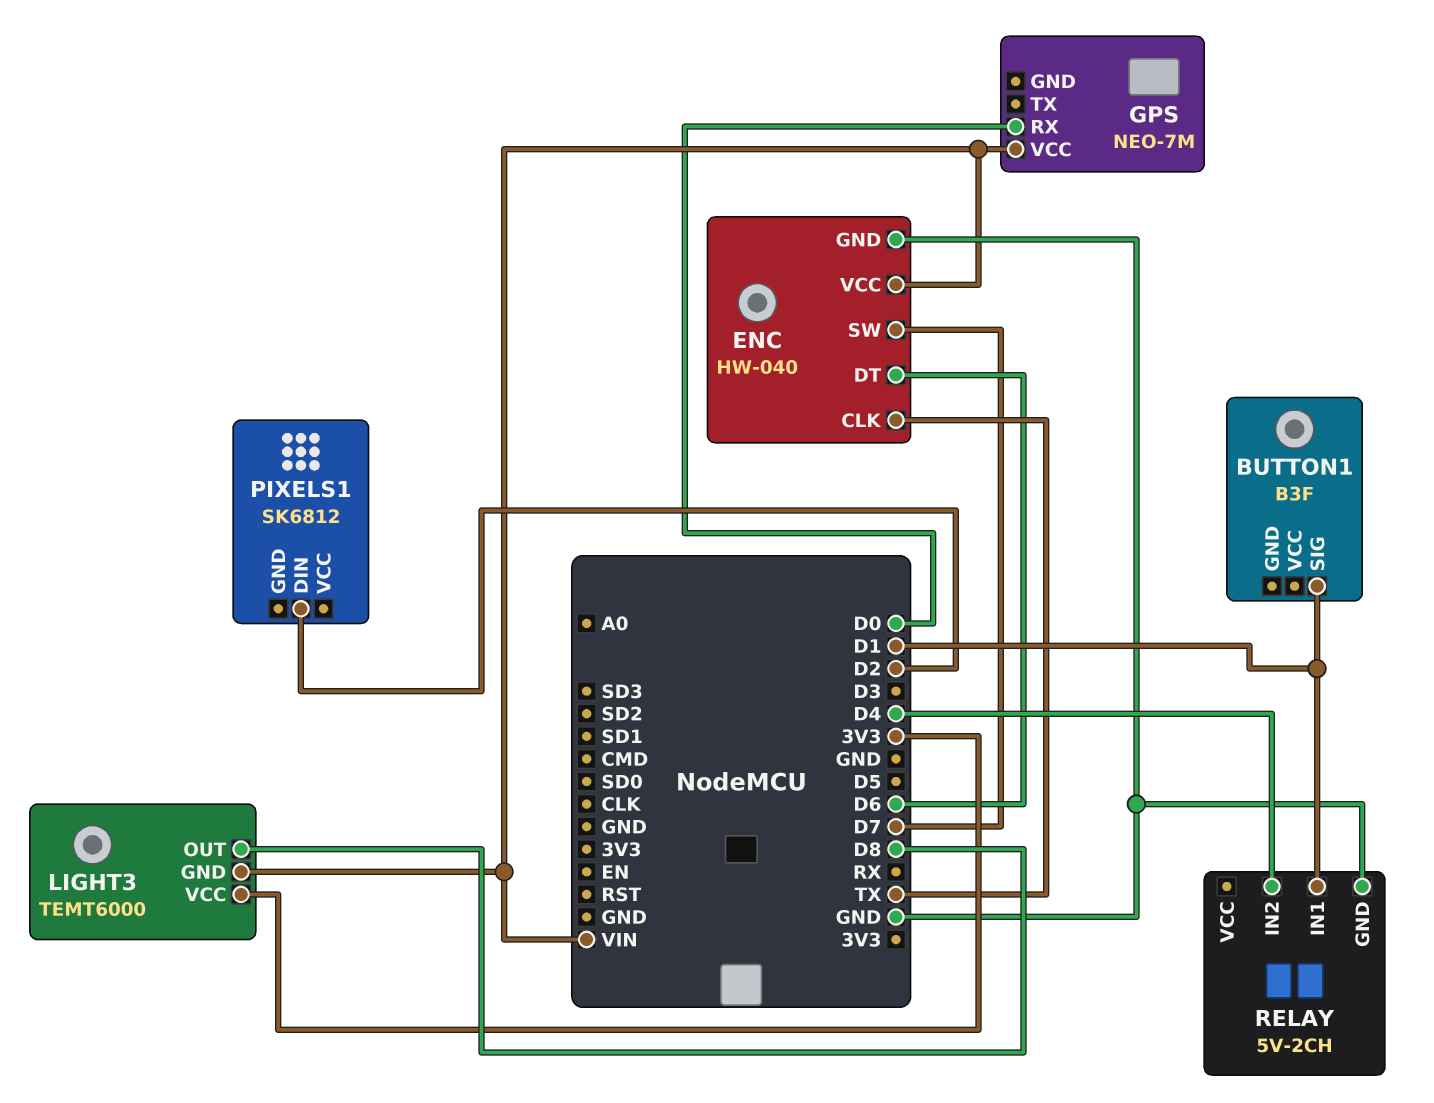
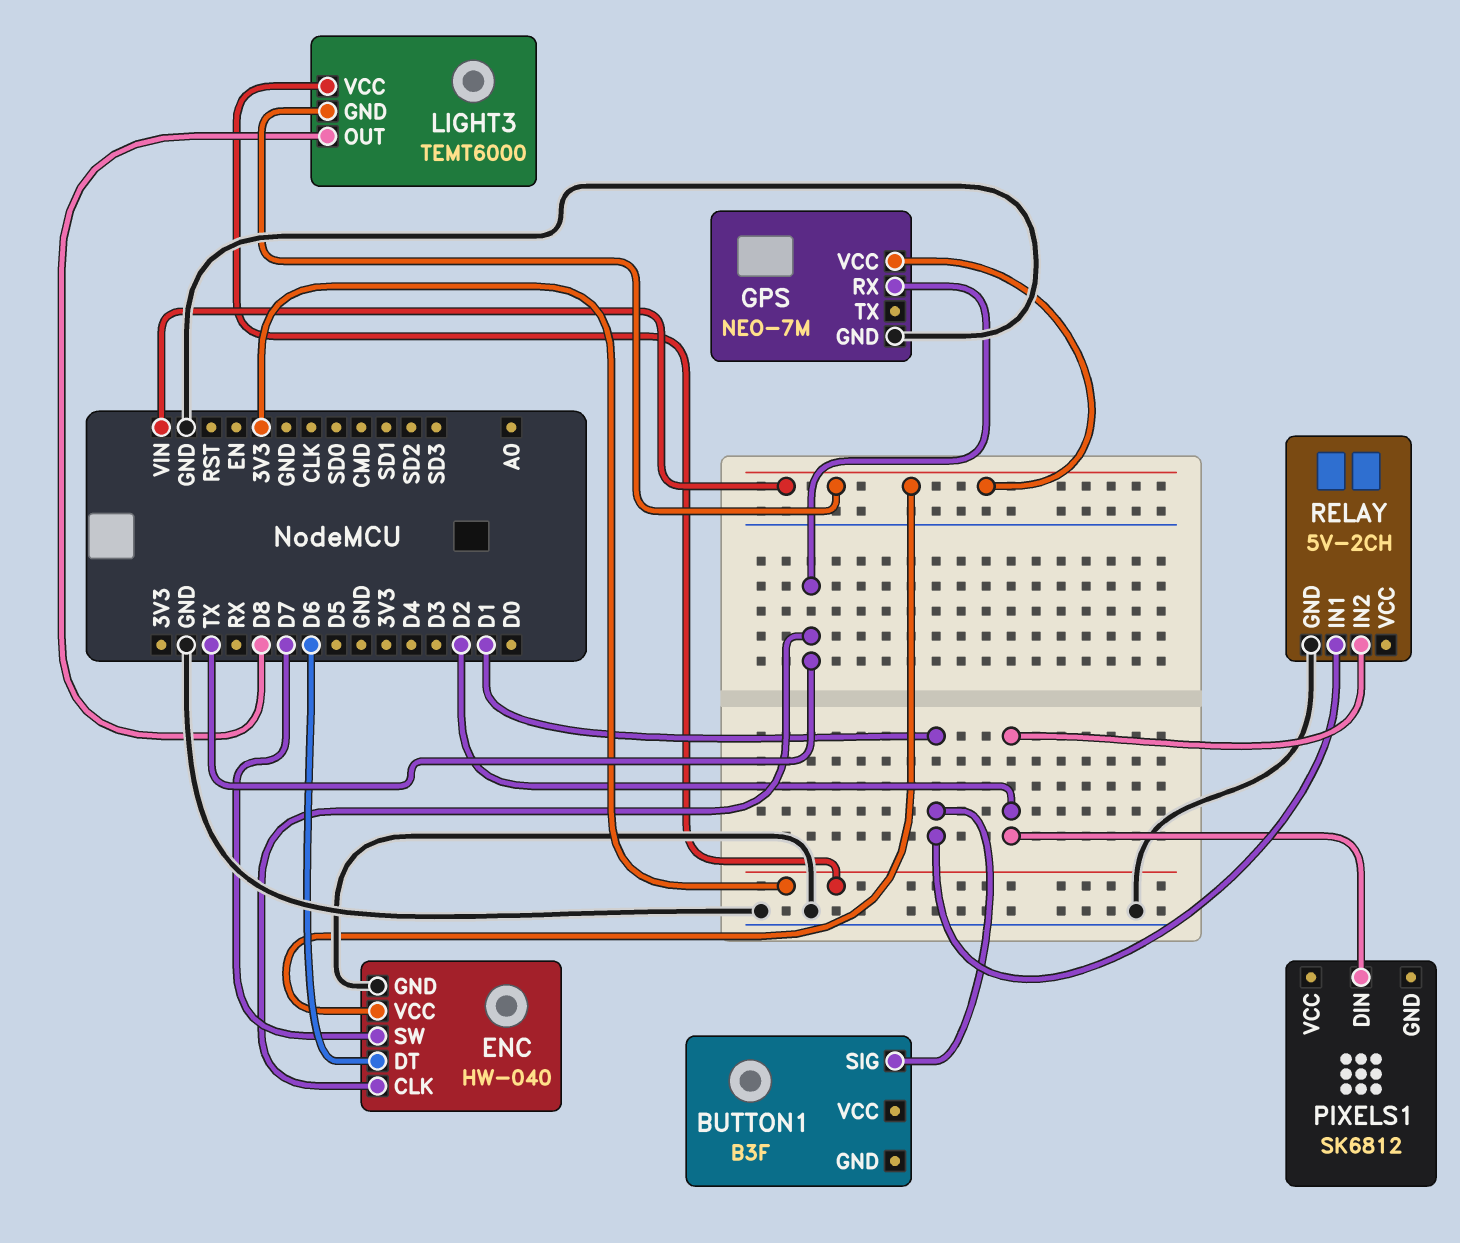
GPS pin GND: none -> GND
GPS pin RX: D0 -> TX
RELAY pin IN2: D4 -> D2

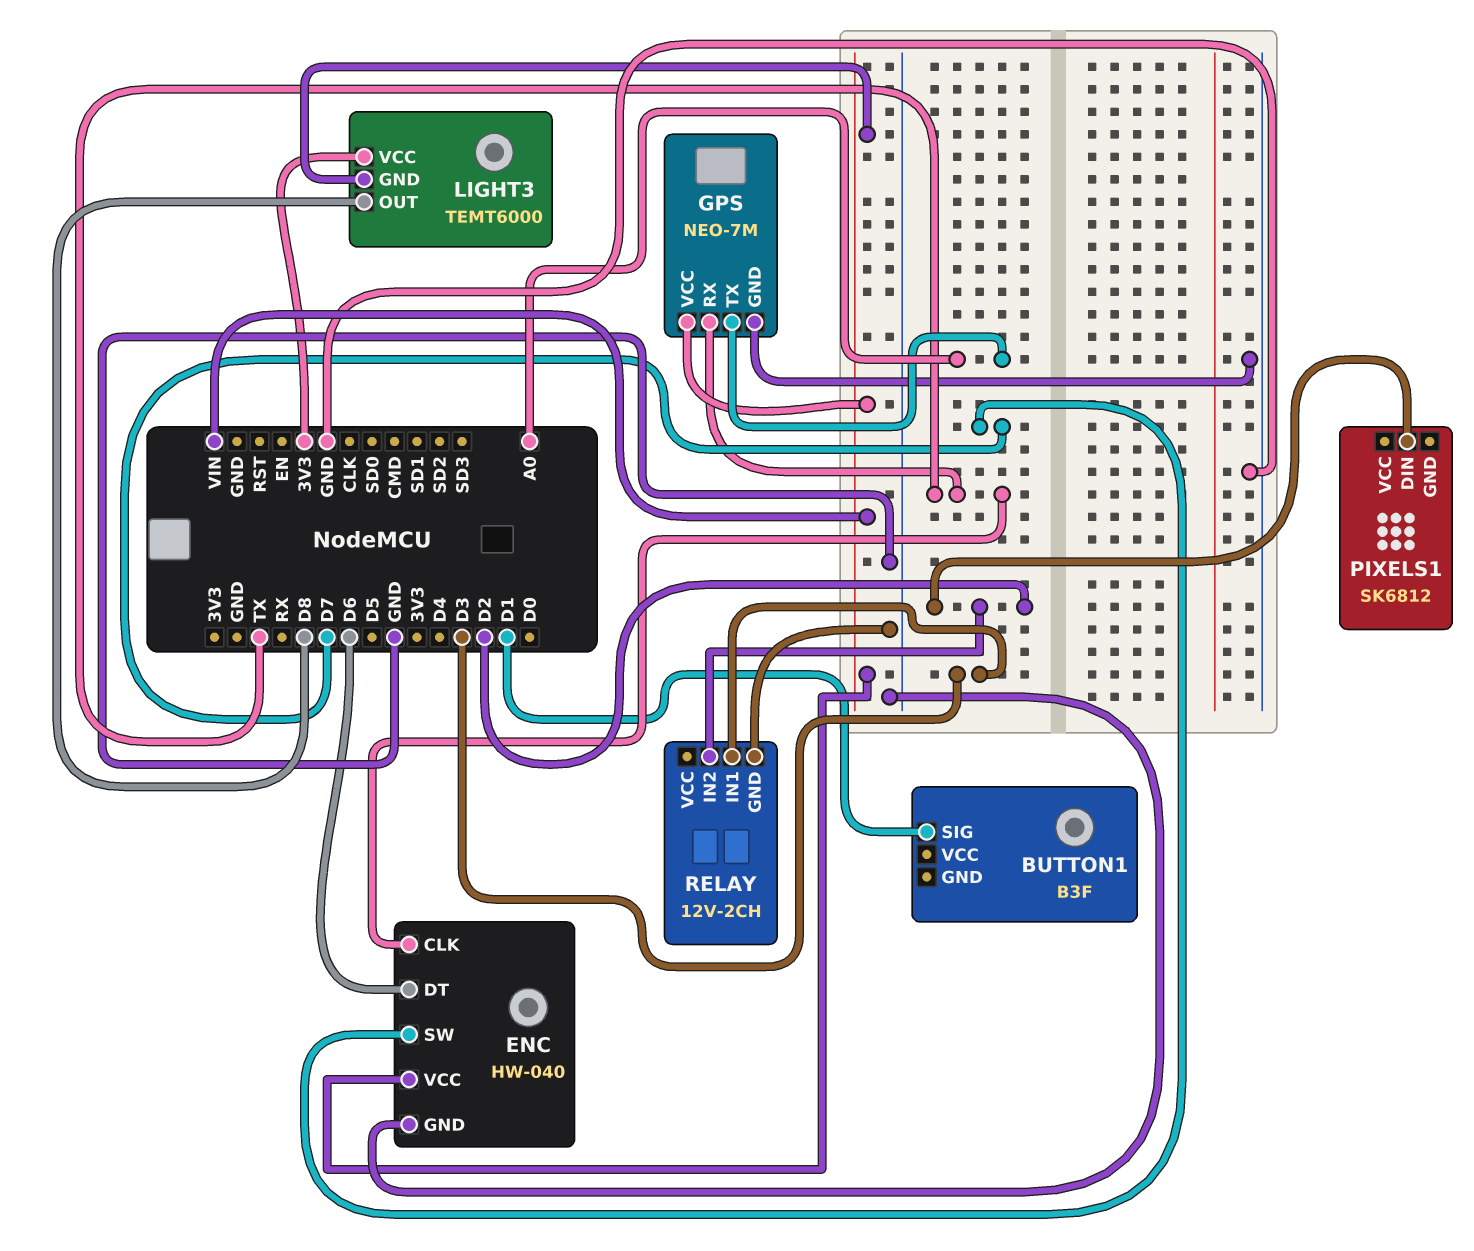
GPS pin TX: none -> A0
RELAY: 5V-2CH -> 12V-2CH
RELAY pin IN1: D1 -> D3

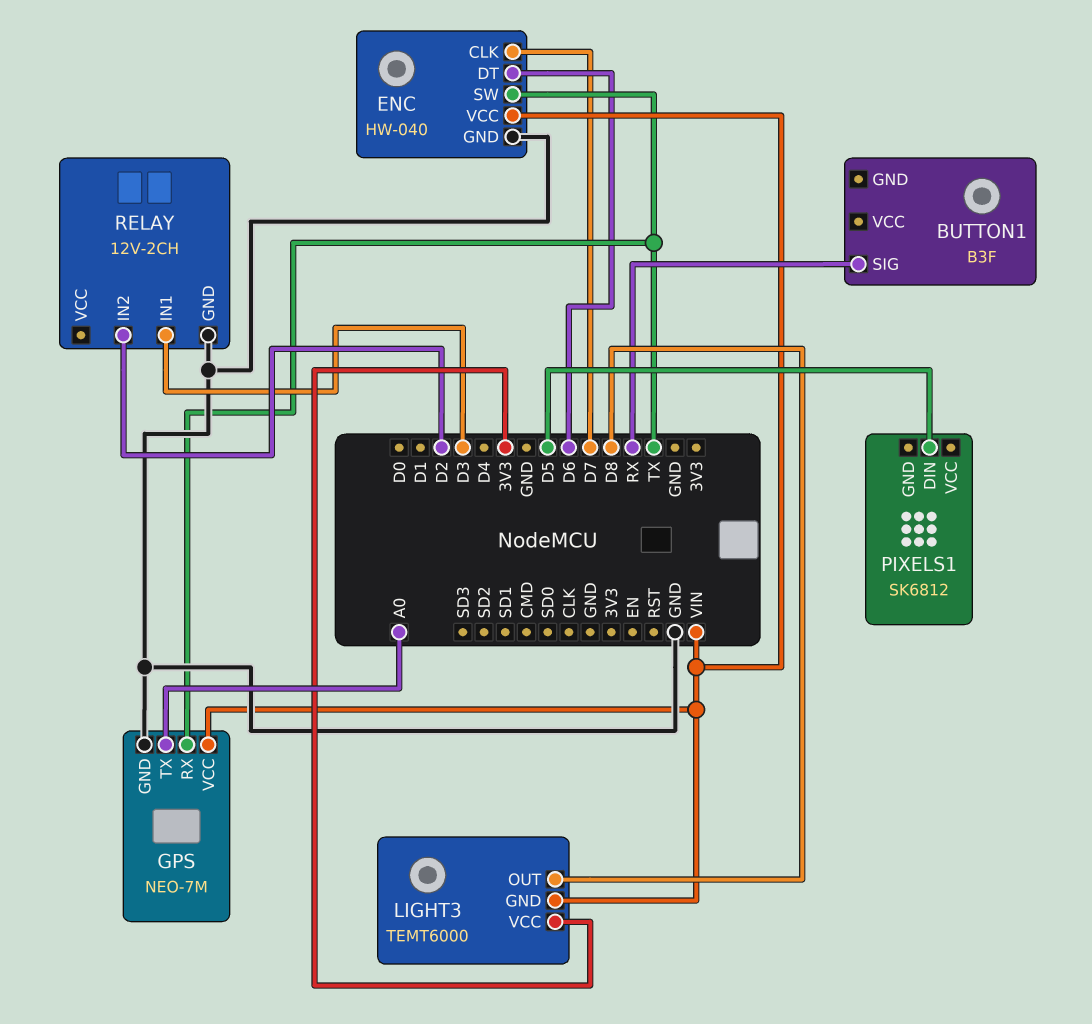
BUTTON1 pin SIG: D1 -> RX
ENC pin CLK: TX -> D7
ENC pin SW: D7 -> TX
PIXELS1 pin DIN: D2 -> D5

